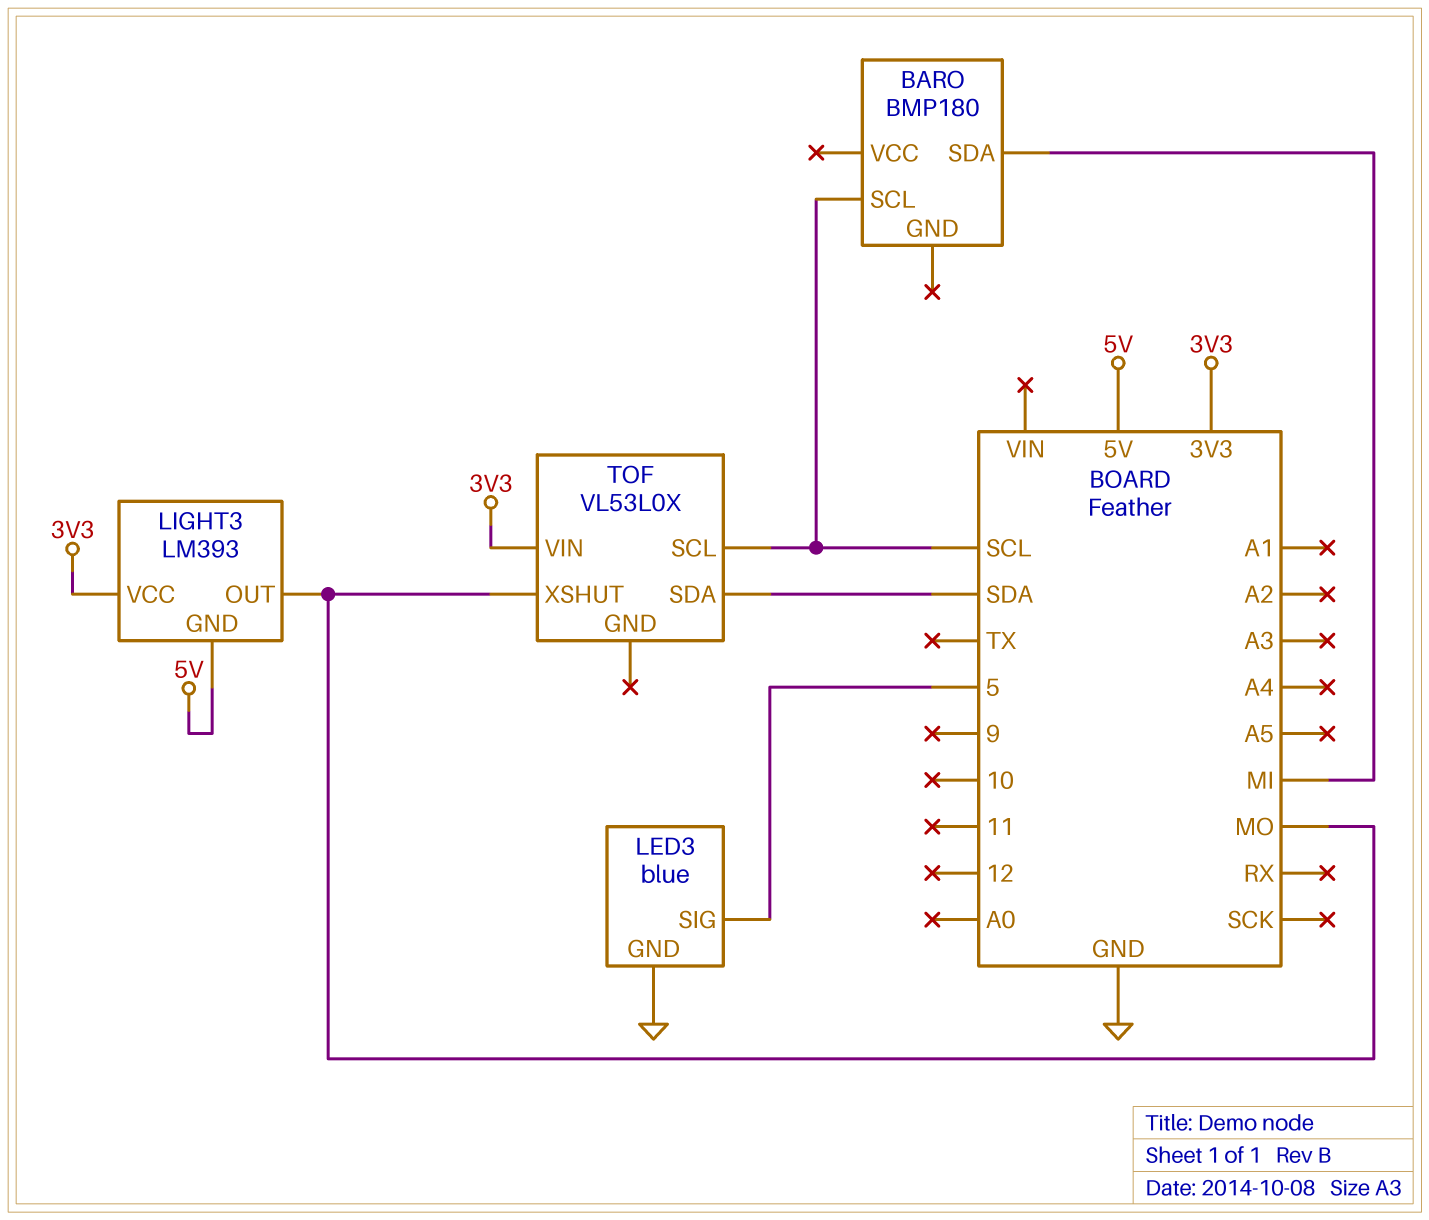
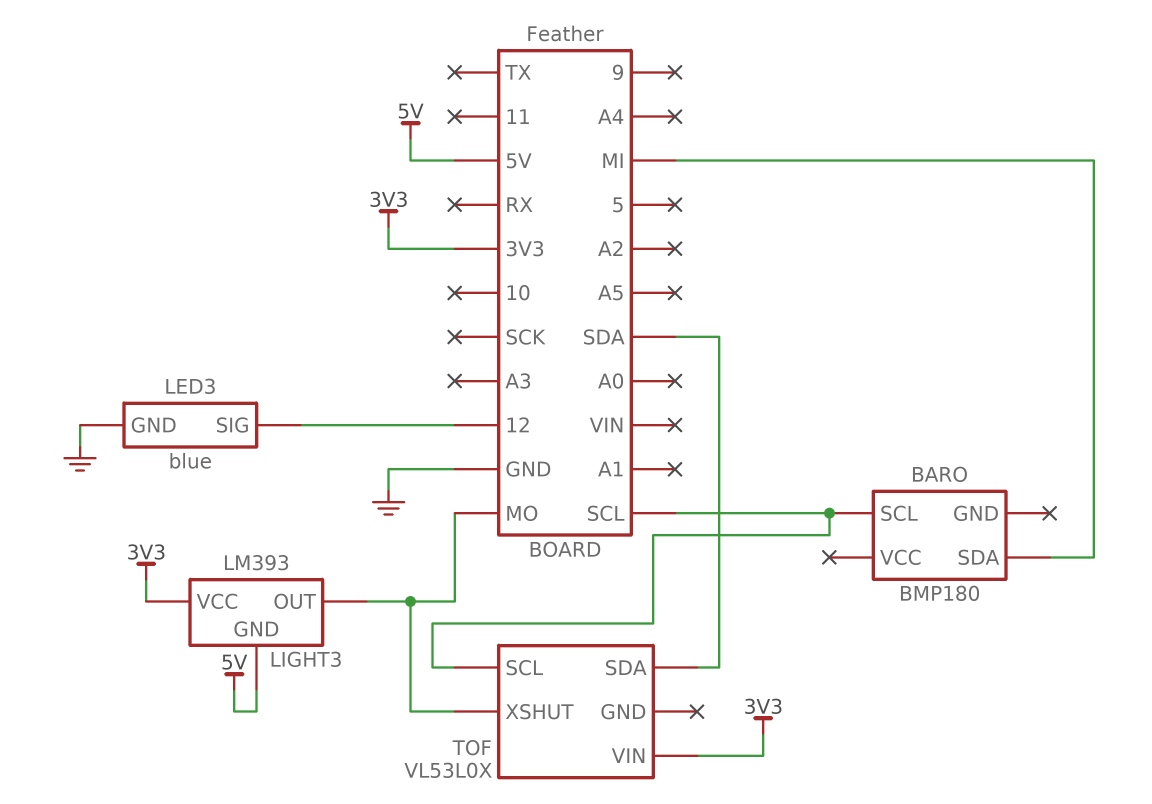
LED3 pin SIG: 5 -> 12

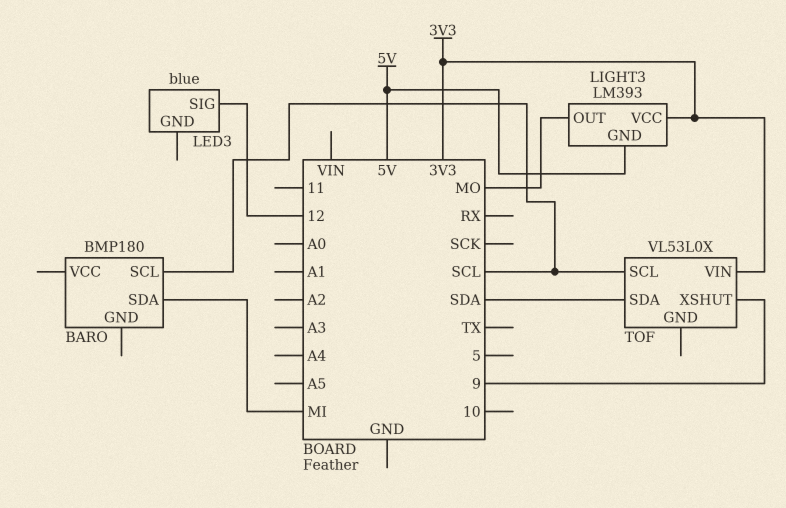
LED3 pin GND: GND -> none
TOF pin XSHUT: MO -> 9

